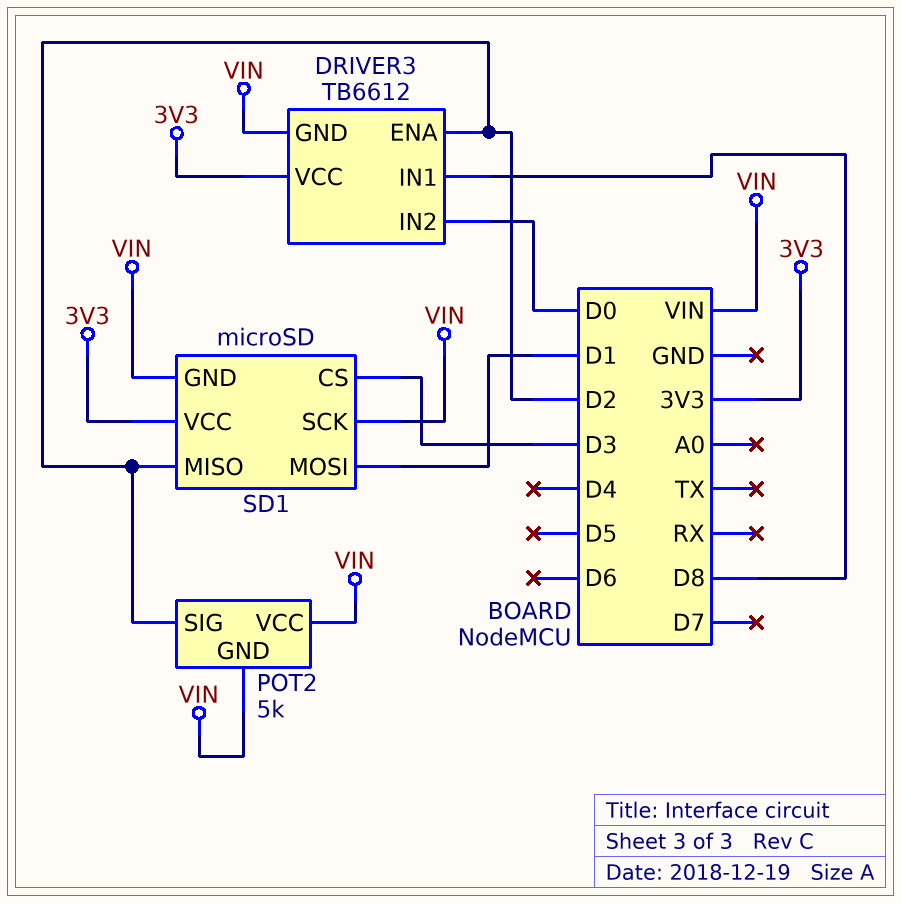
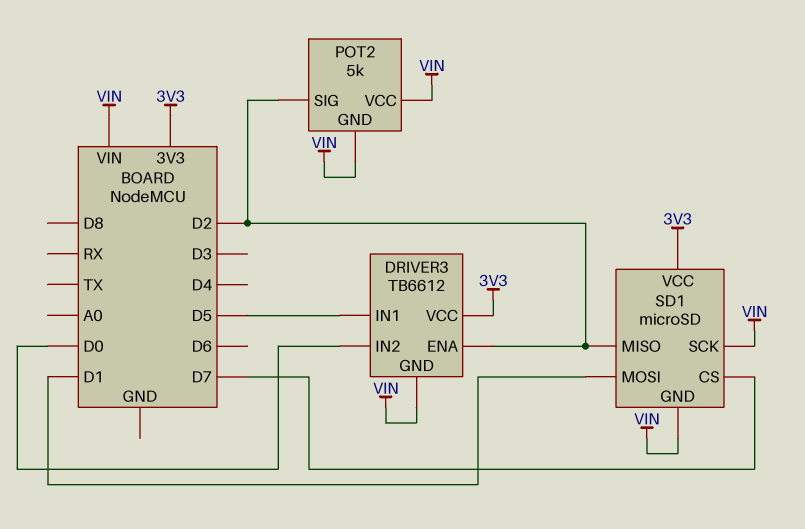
DRIVER3 pin IN1: D8 -> D5
SD1 pin CS: D3 -> D7

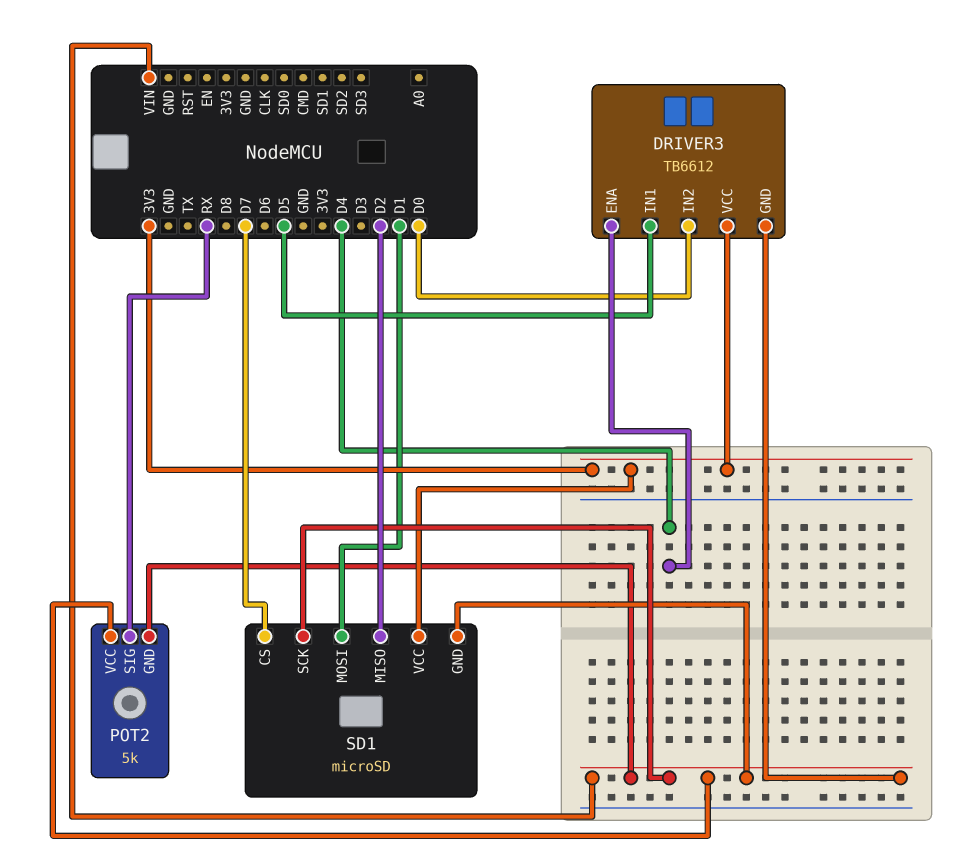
DRIVER3 pin ENA: D2 -> D4
POT2 pin SIG: D2 -> RX

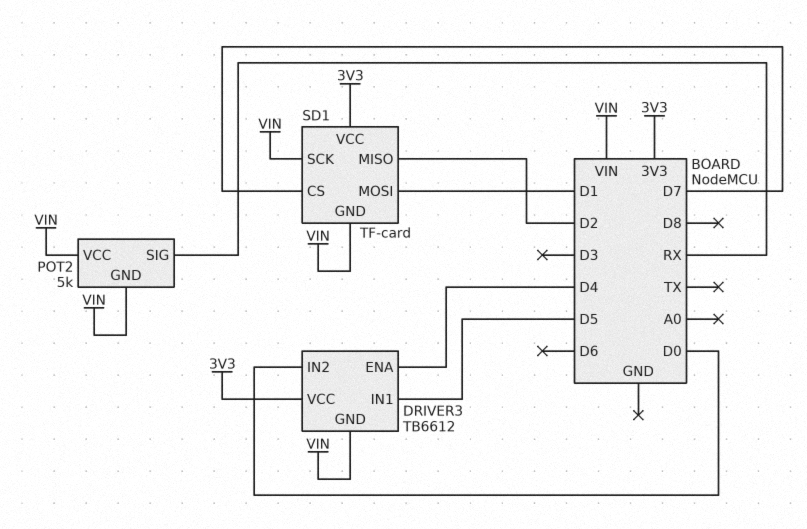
SD1: microSD -> TF-card

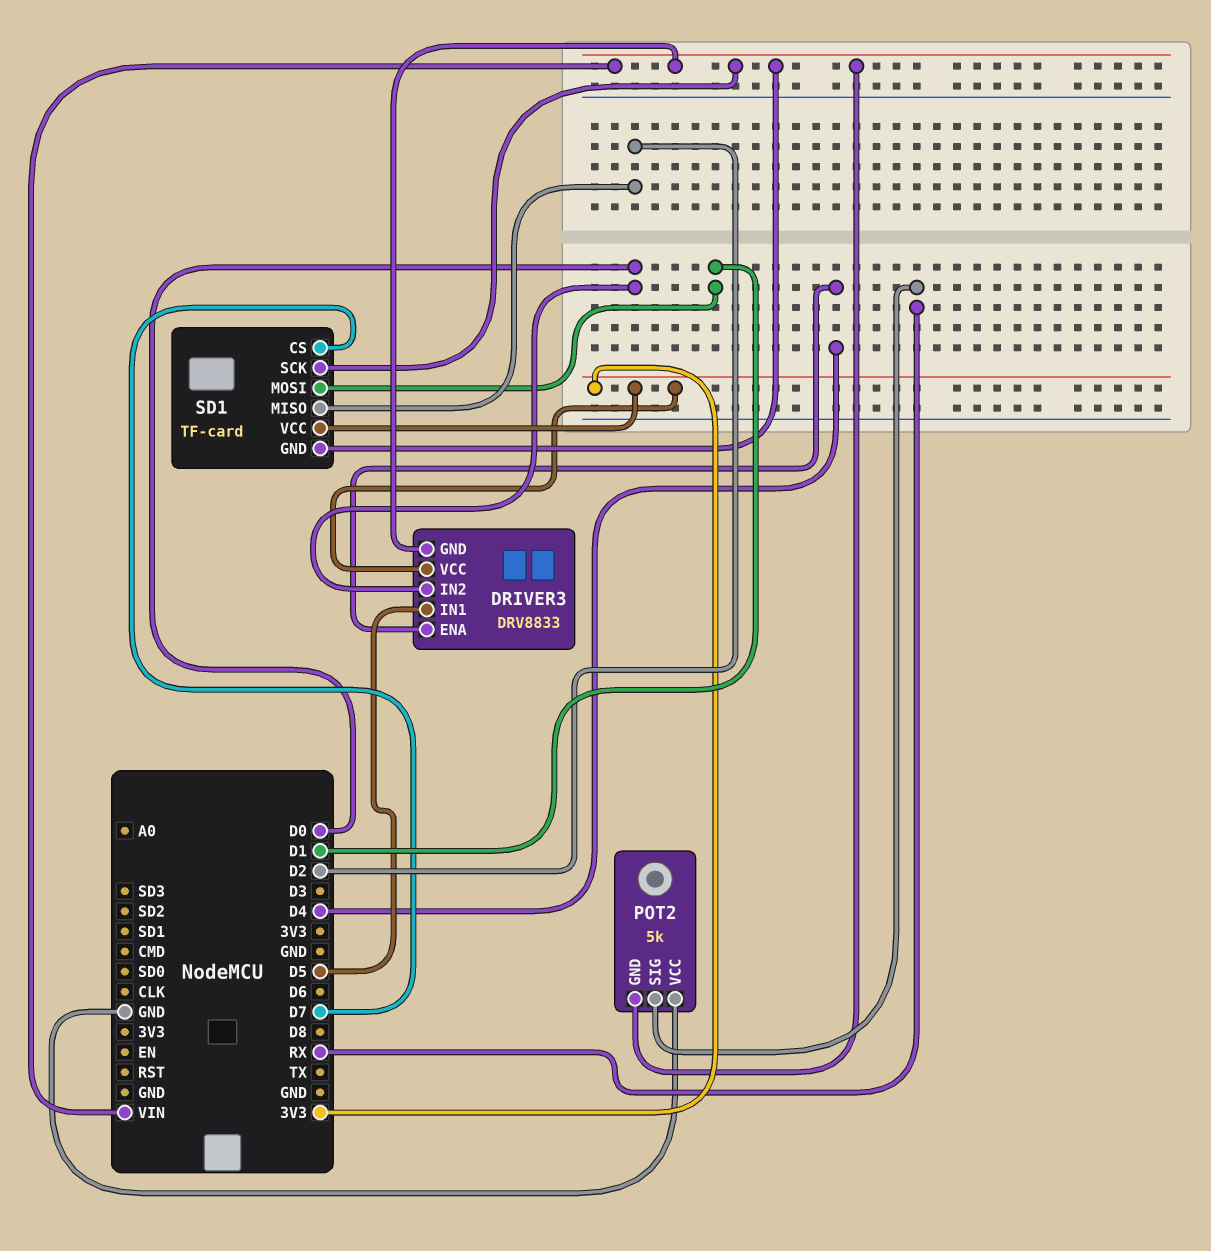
DRIVER3: TB6612 -> DRV8833
POT2 pin VCC: VIN -> GND

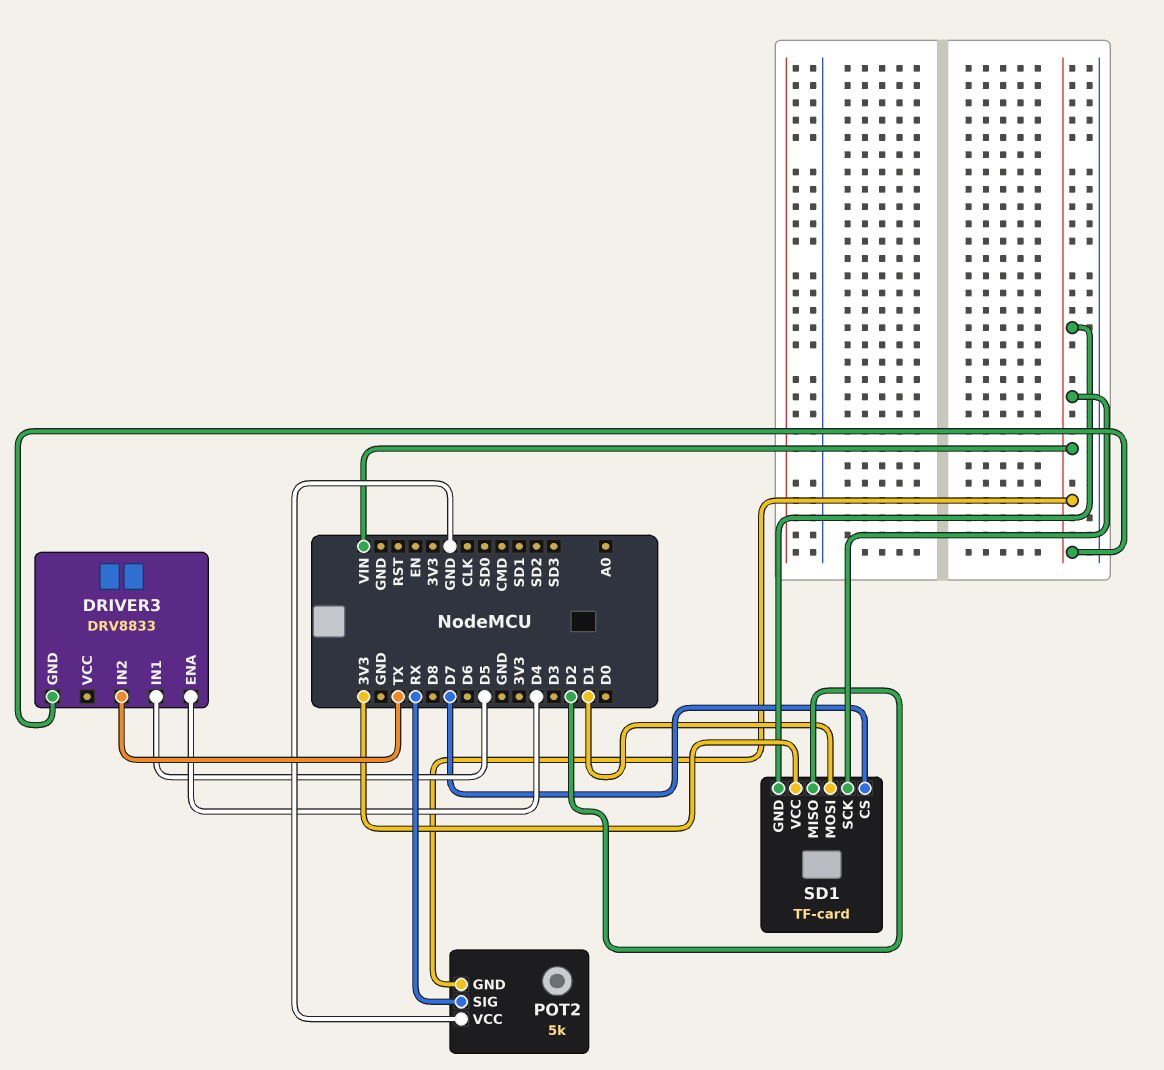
DRIVER3 pin IN2: D0 -> TX
DRIVER3 pin VCC: 3V3 -> none

